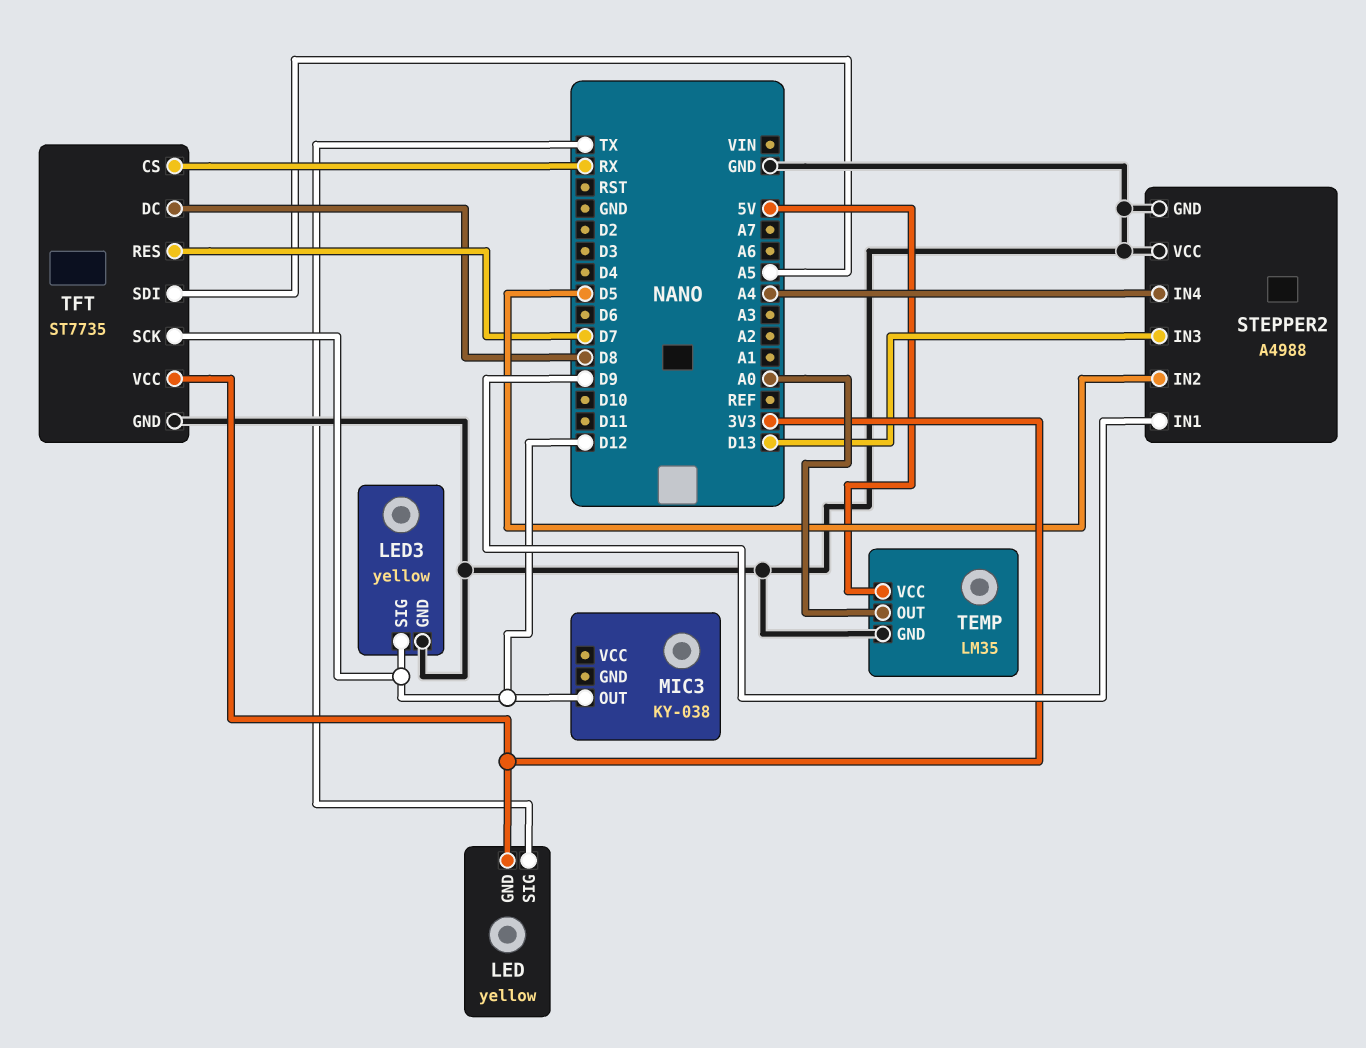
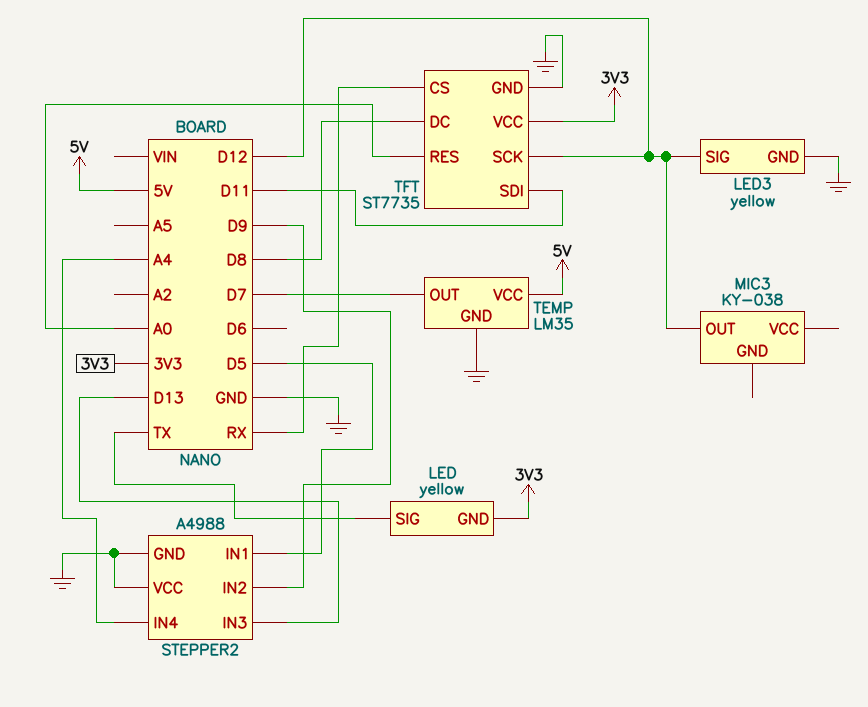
STEPPER2 pin IN1: D9 -> D5
STEPPER2 pin IN2: D5 -> D9
TEMP pin OUT: A0 -> D7
TFT pin RES: D7 -> A0
TFT pin SDI: A5 -> D11

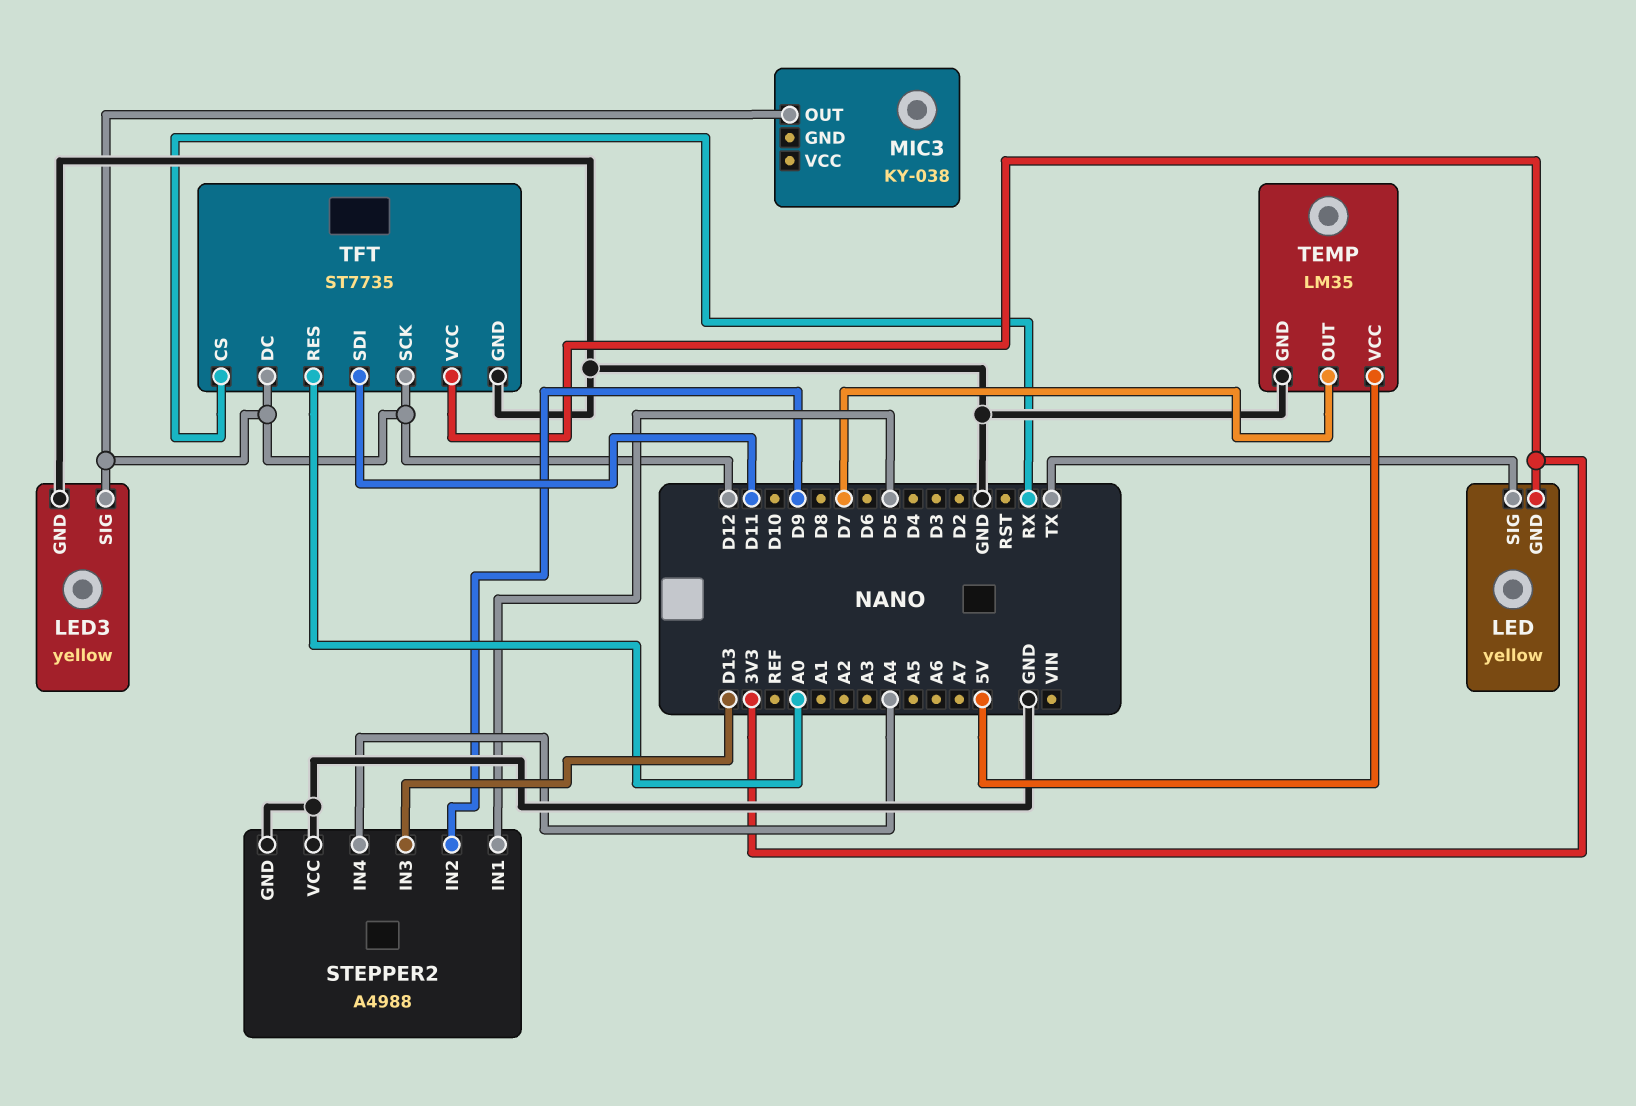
TFT pin DC: D8 -> D12

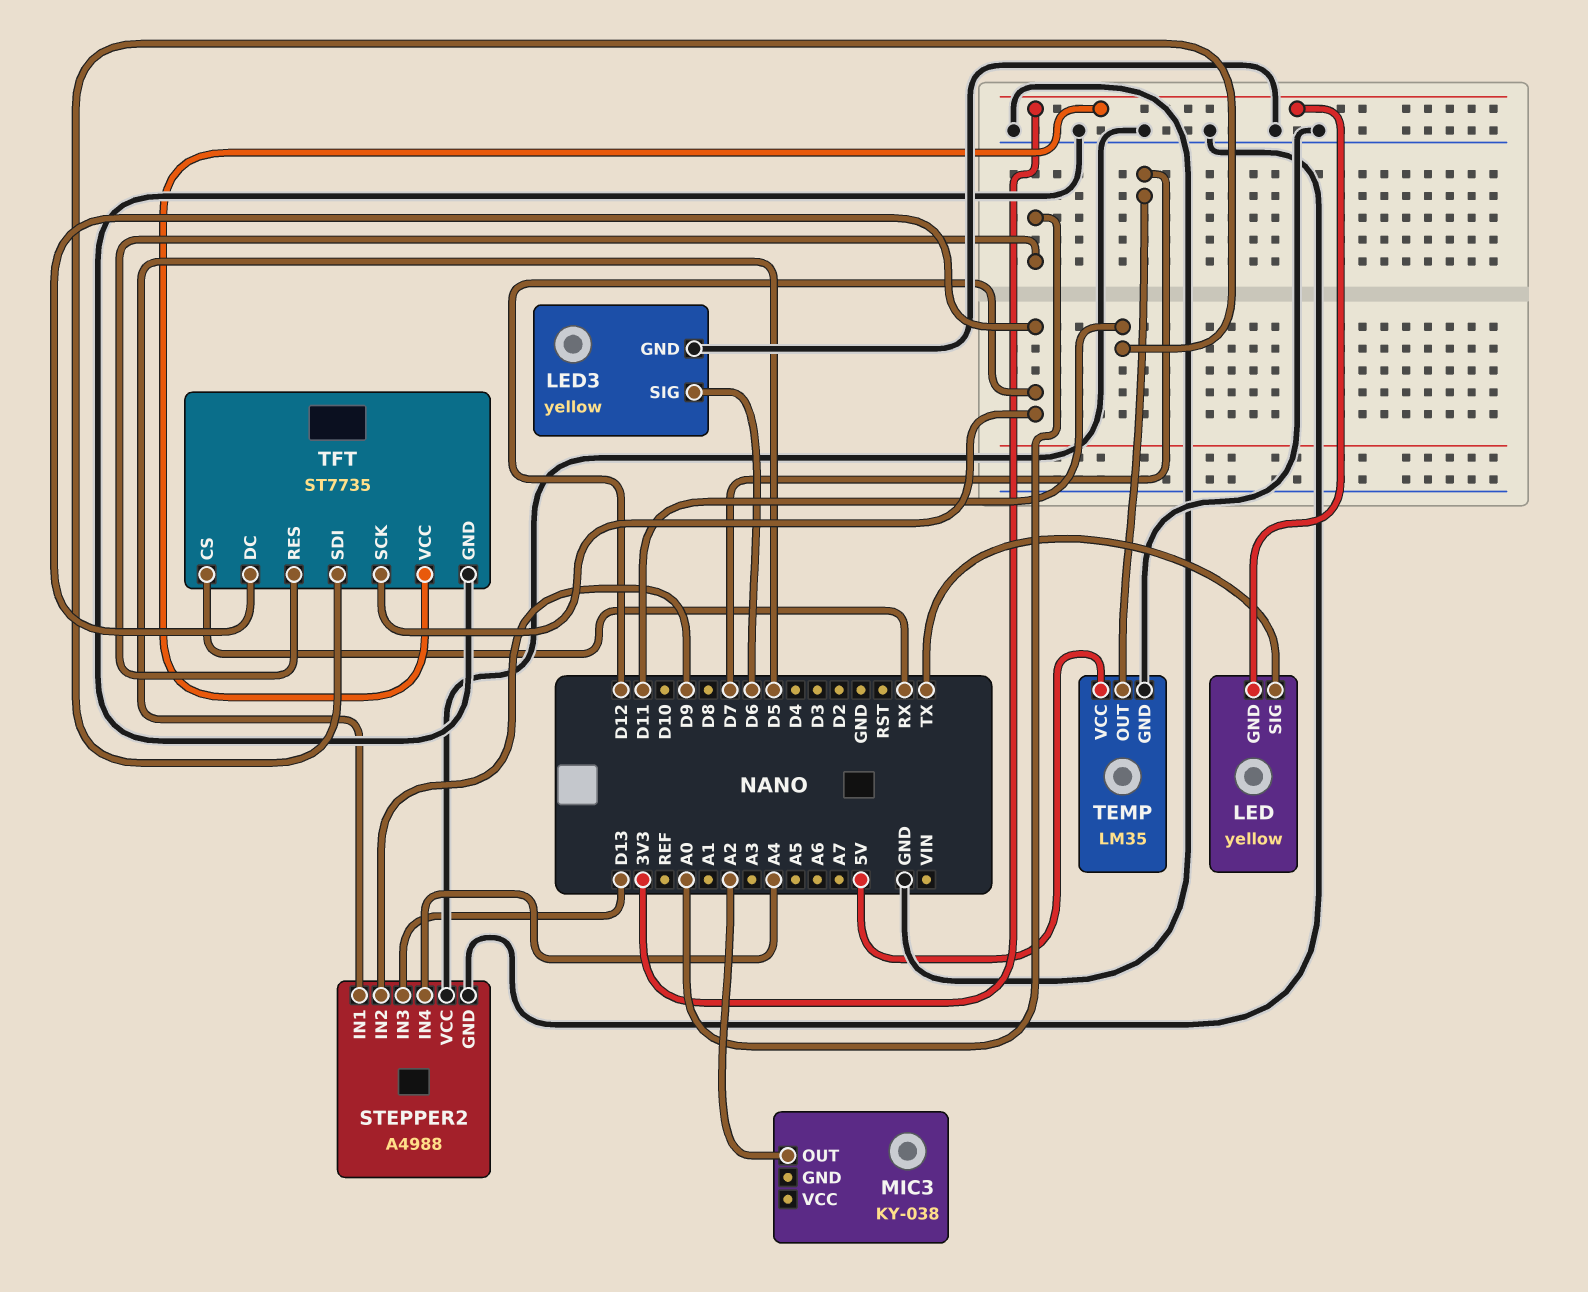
LED3 pin SIG: D12 -> D6
MIC3 pin OUT: D12 -> A2

